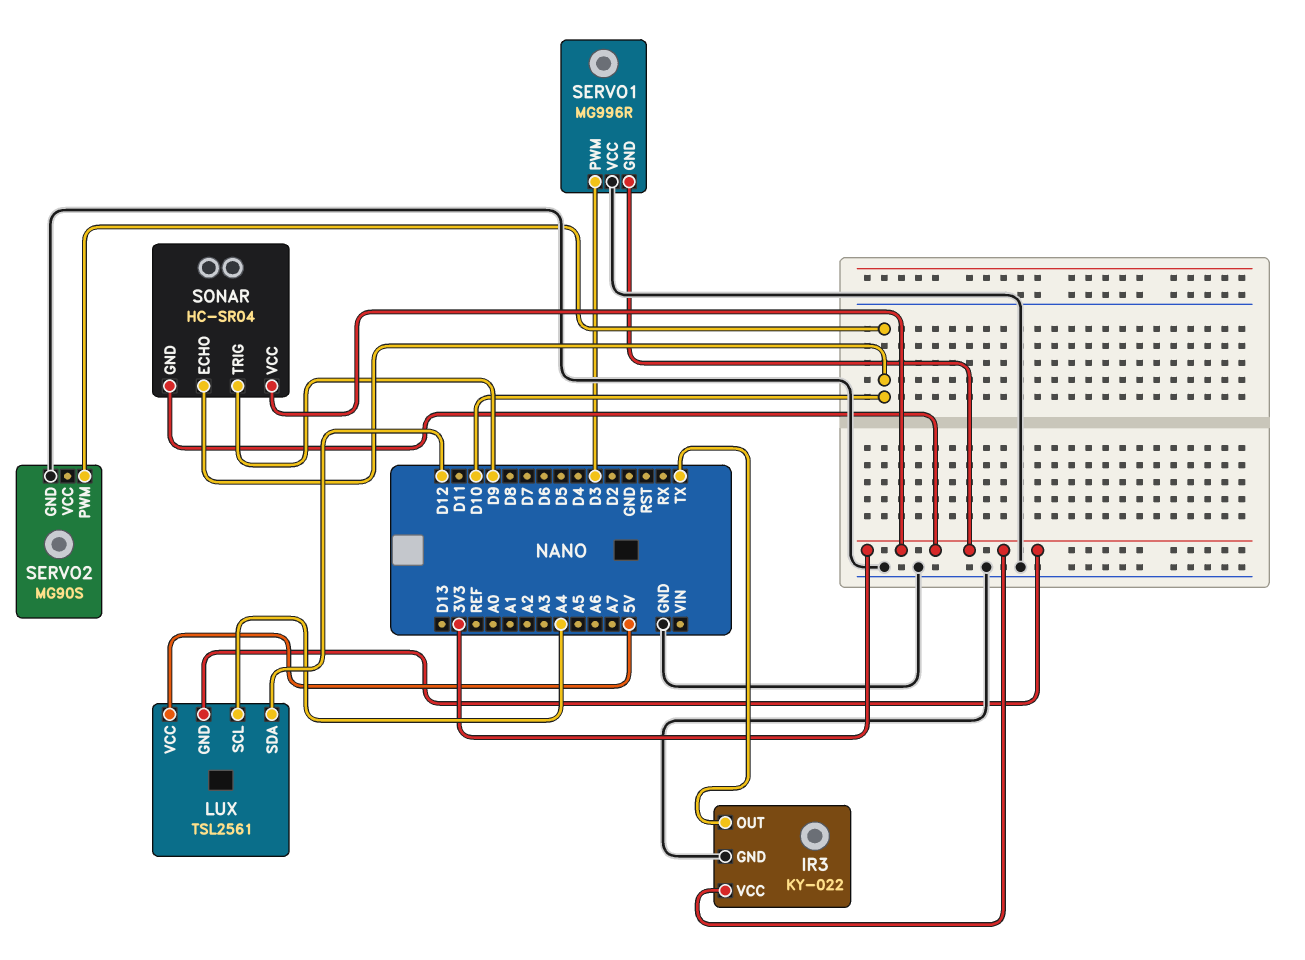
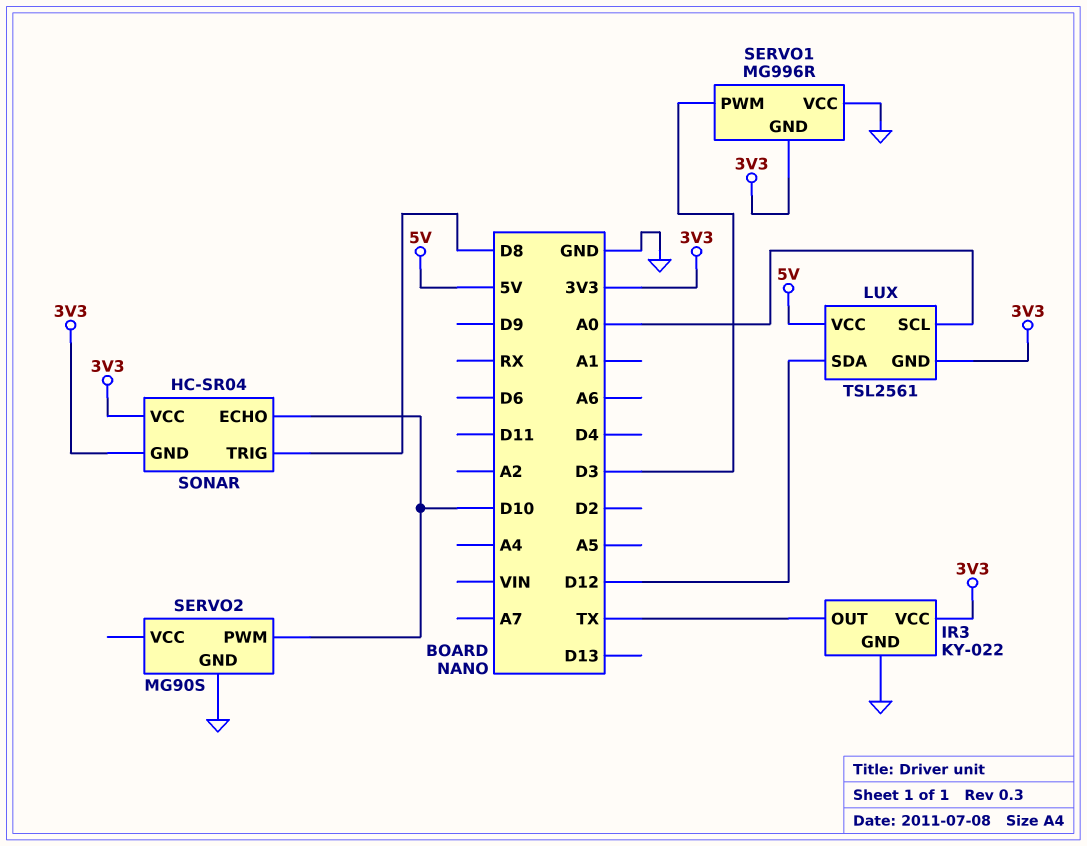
LUX pin SCL: A4 -> A0
SONAR pin TRIG: D9 -> D8

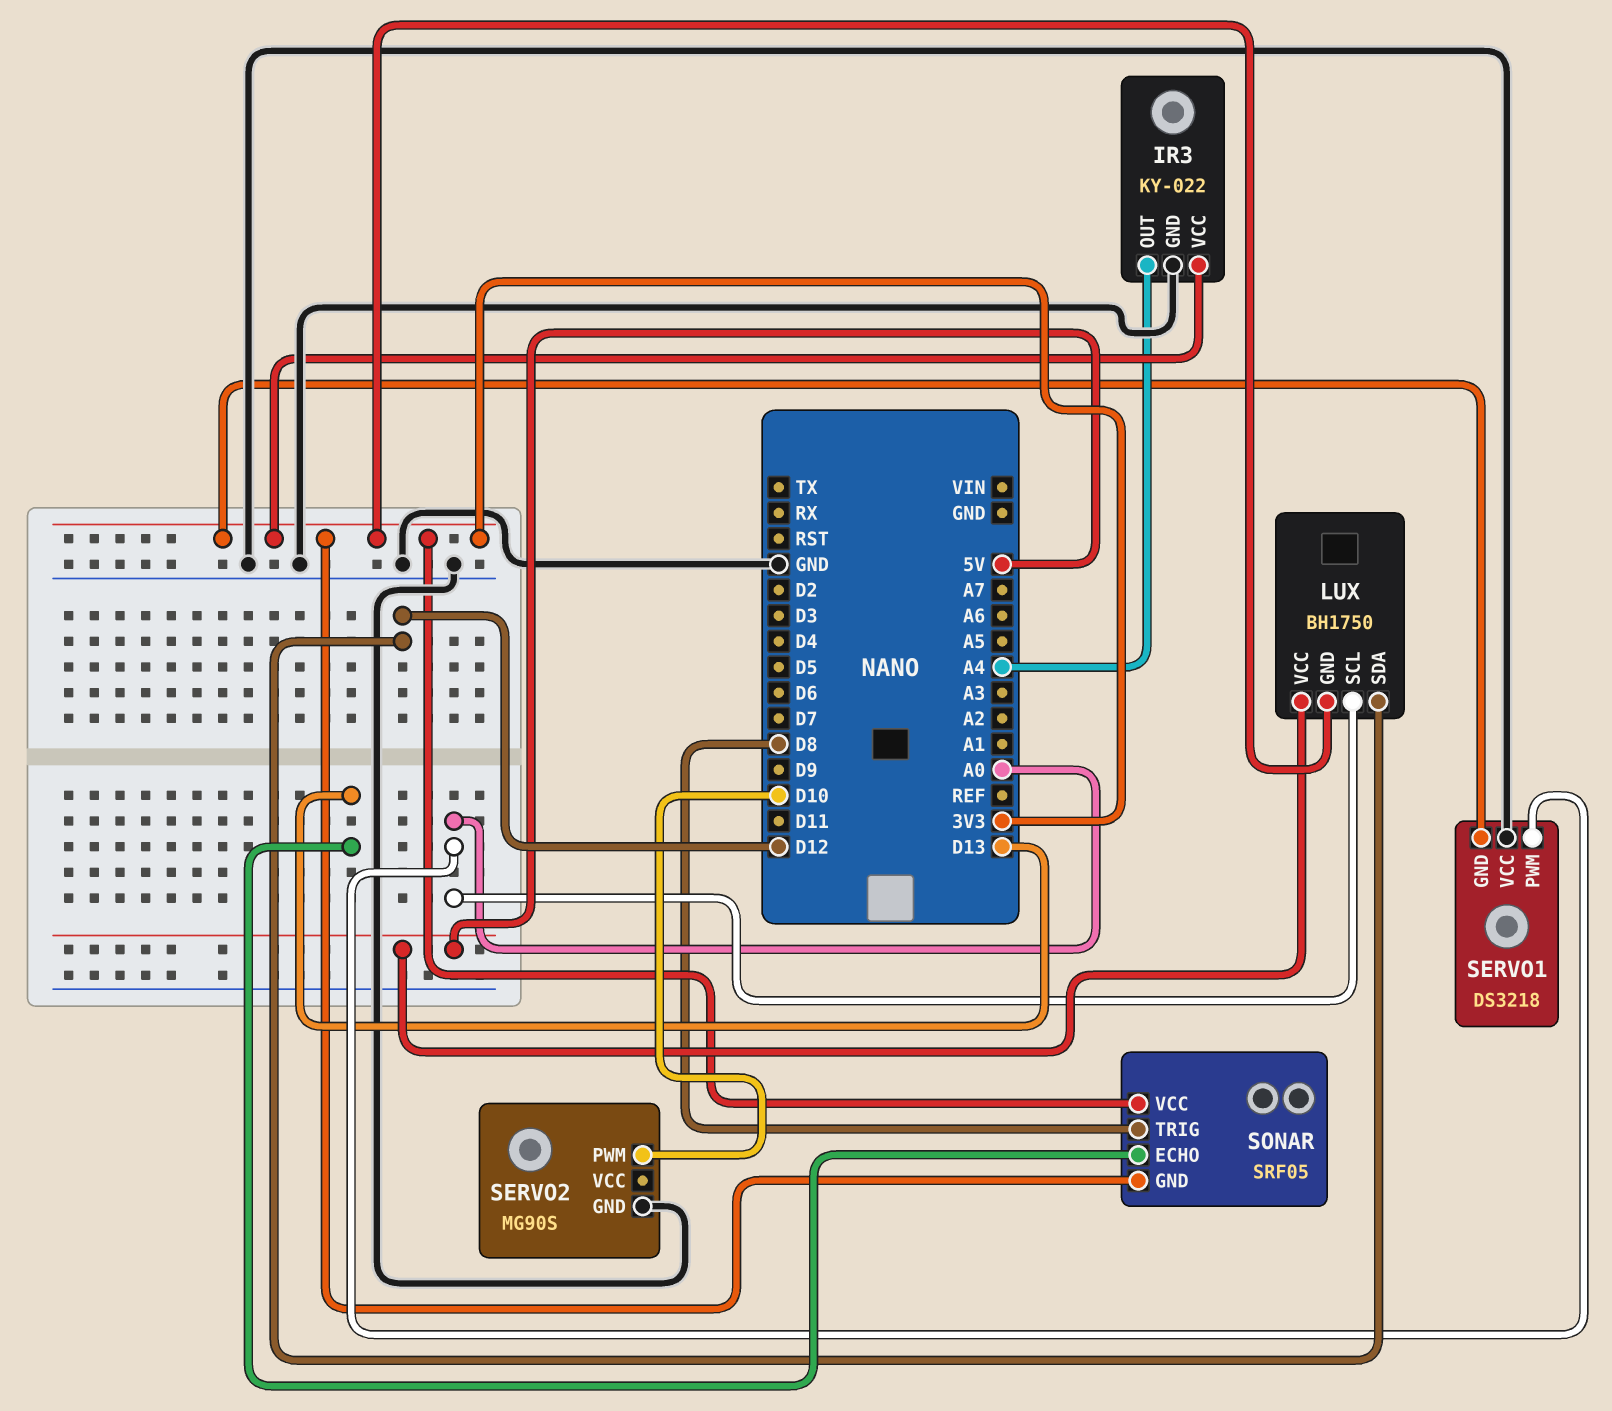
IR3 pin OUT: TX -> A4
LUX: TSL2561 -> BH1750
SERVO1: MG996R -> DS3218
SERVO1 pin PWM: D3 -> A0
SONAR: HC-SR04 -> SRF05
SONAR pin ECHO: D10 -> D13

